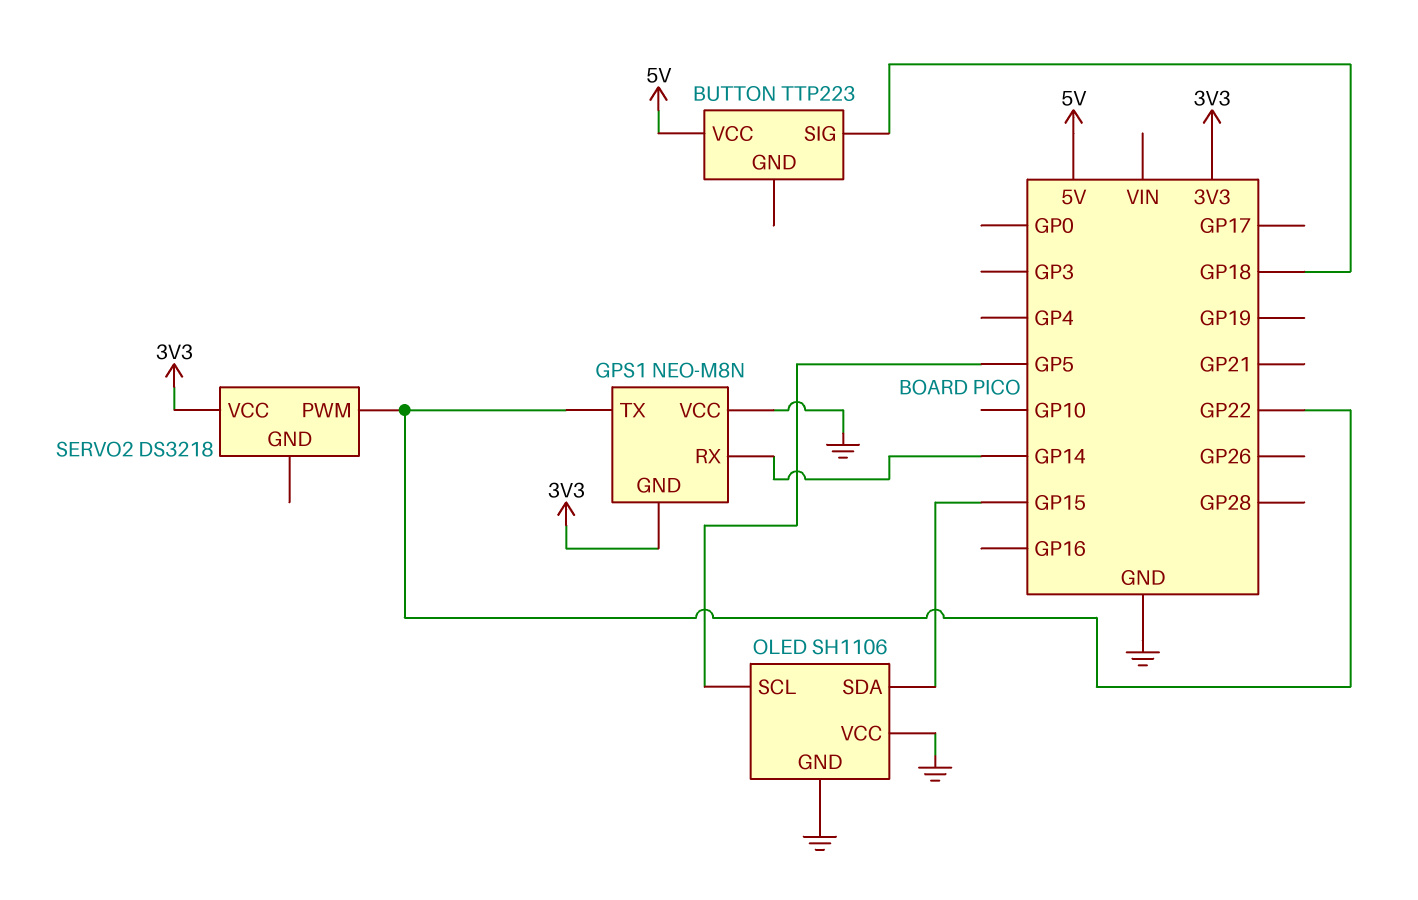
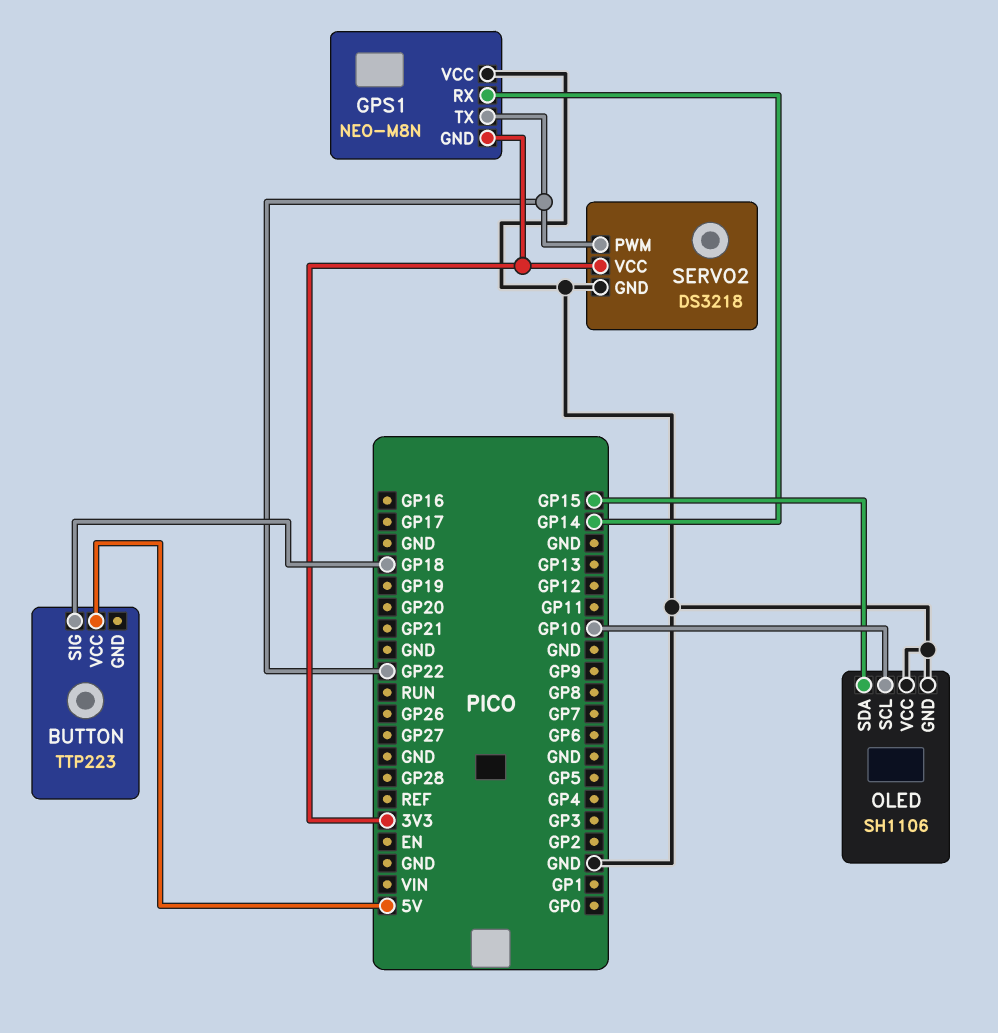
OLED pin SCL: GP5 -> GP10
SERVO2 pin GND: none -> GND

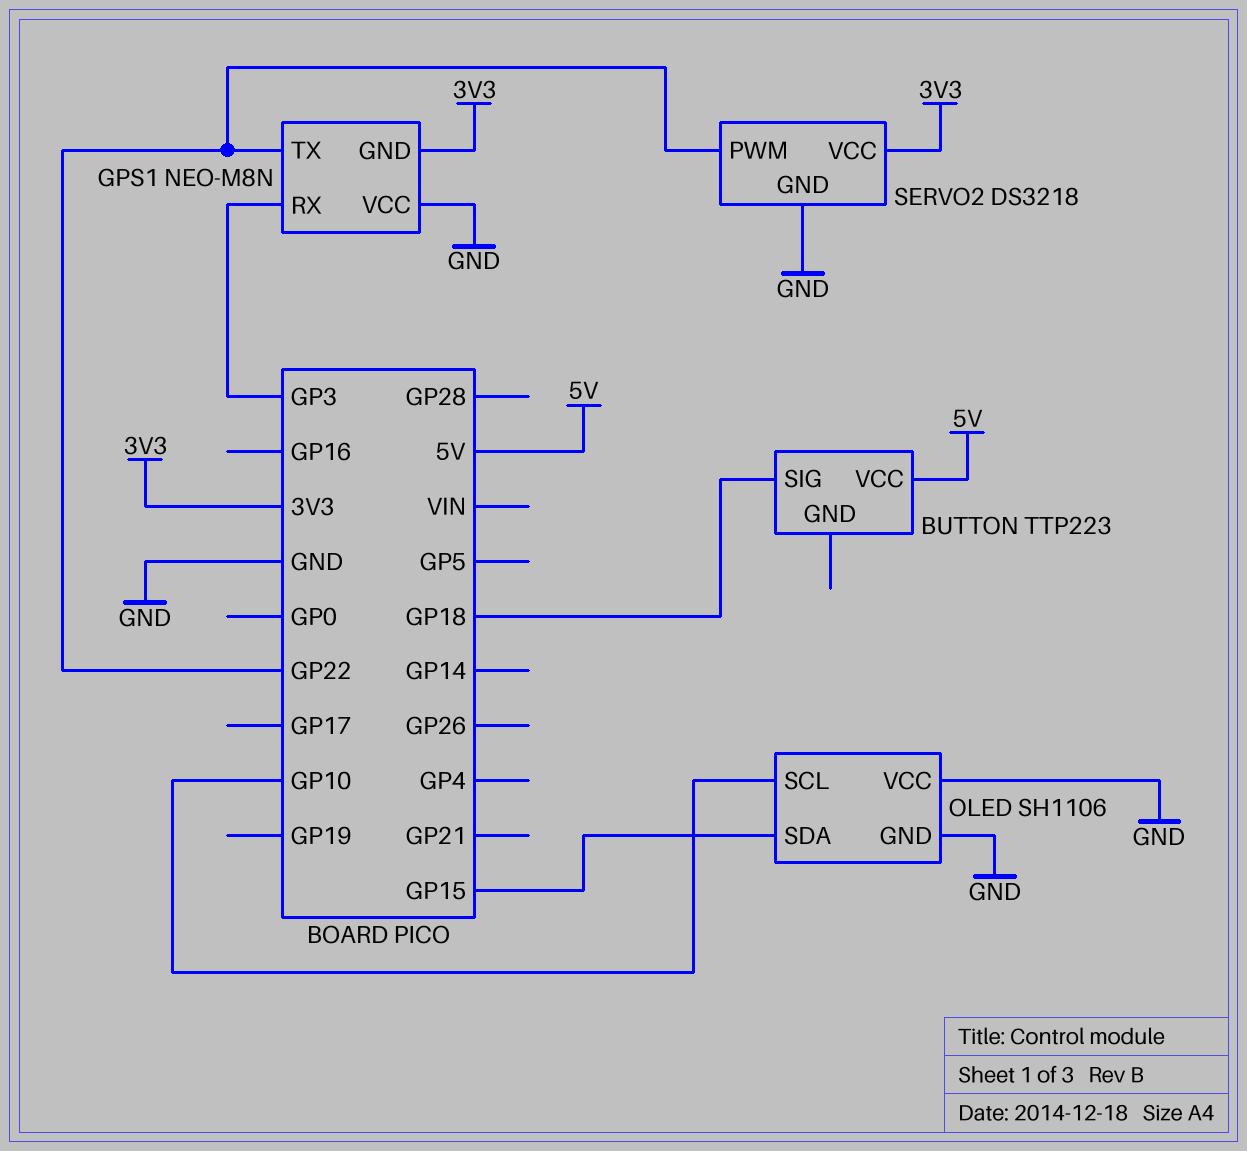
GPS1 pin RX: GP14 -> GP3

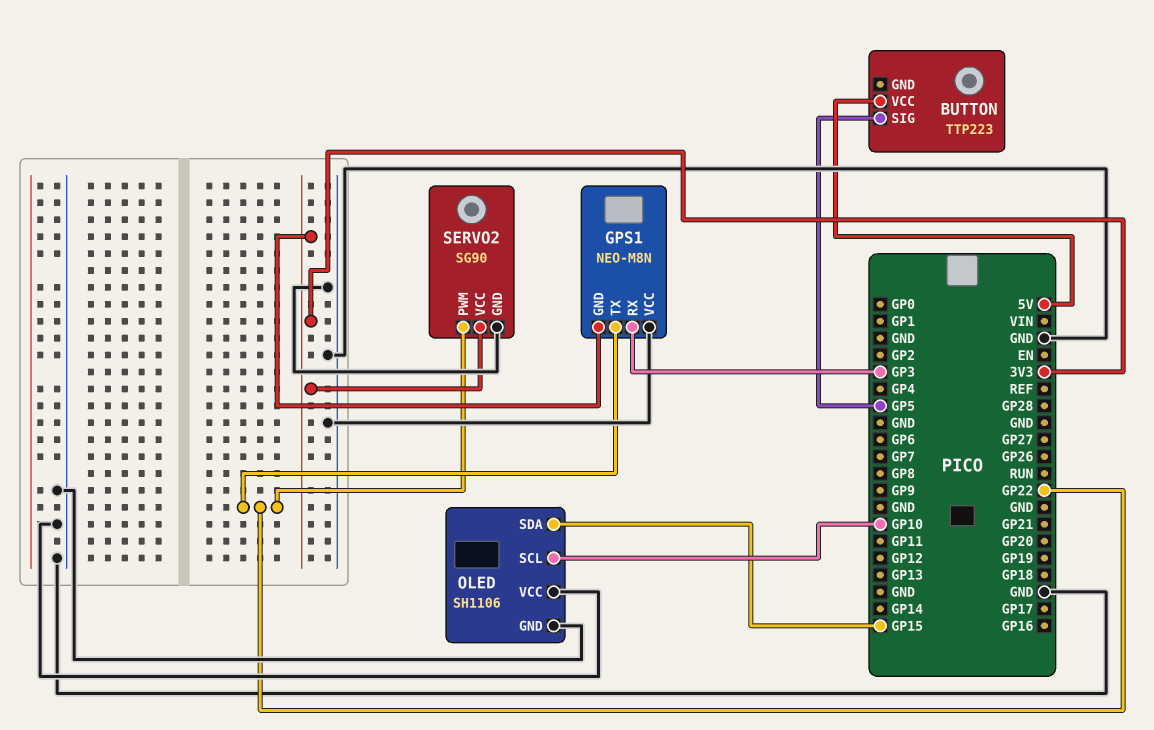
BUTTON pin SIG: GP18 -> GP5
SERVO2: DS3218 -> SG90

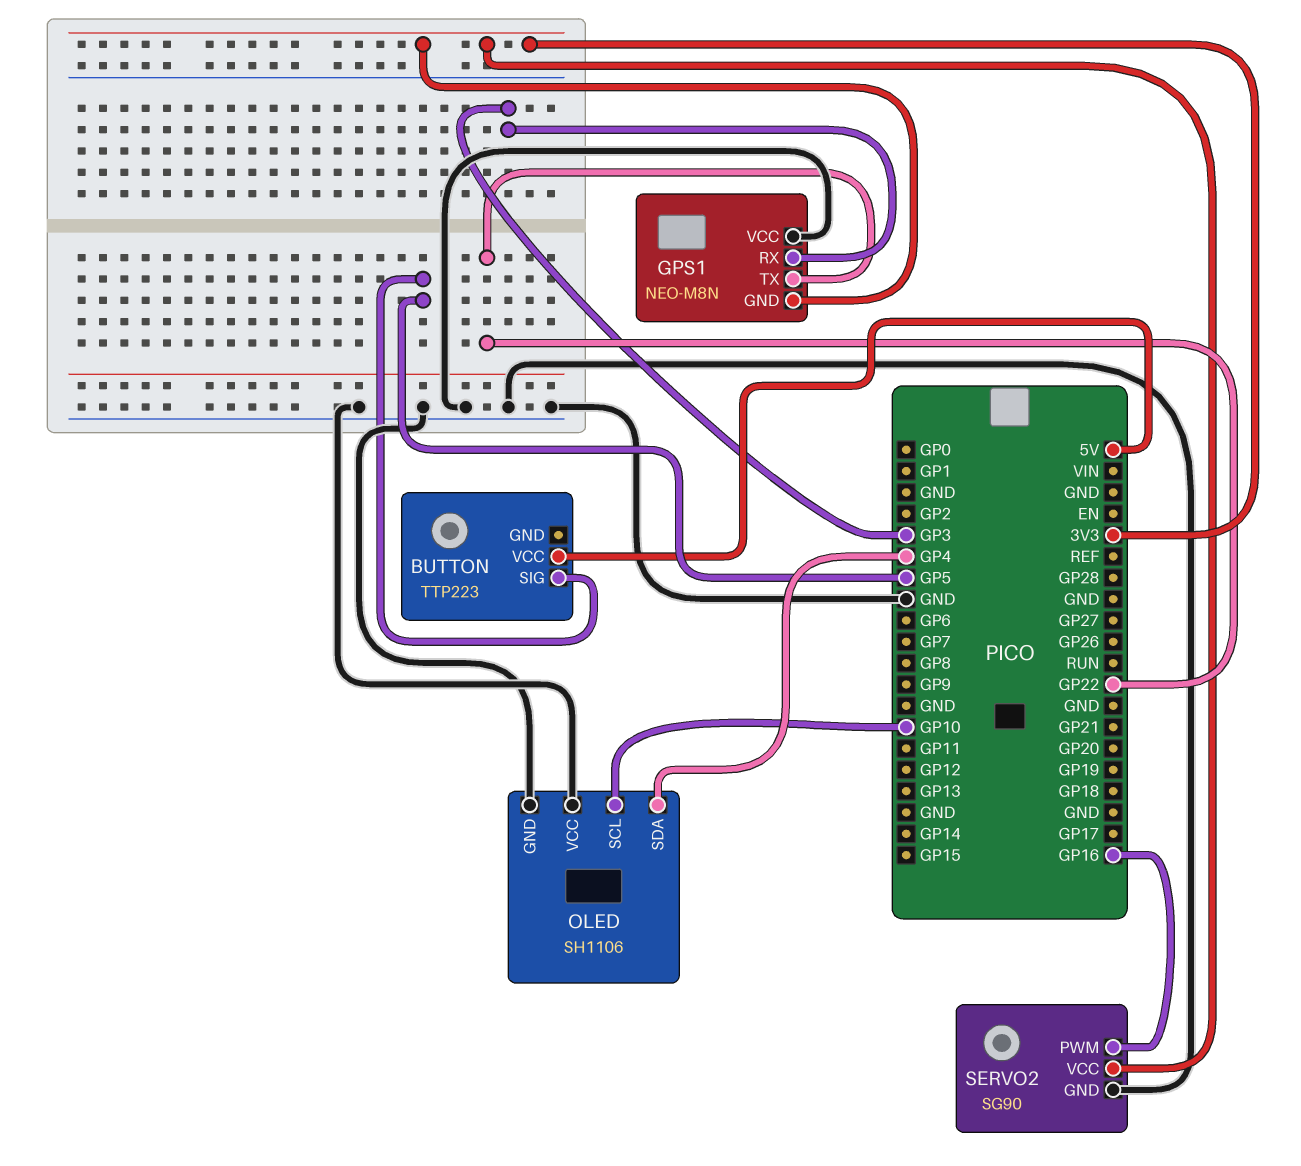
OLED pin SDA: GP15 -> GP4
SERVO2 pin PWM: GP22 -> GP16

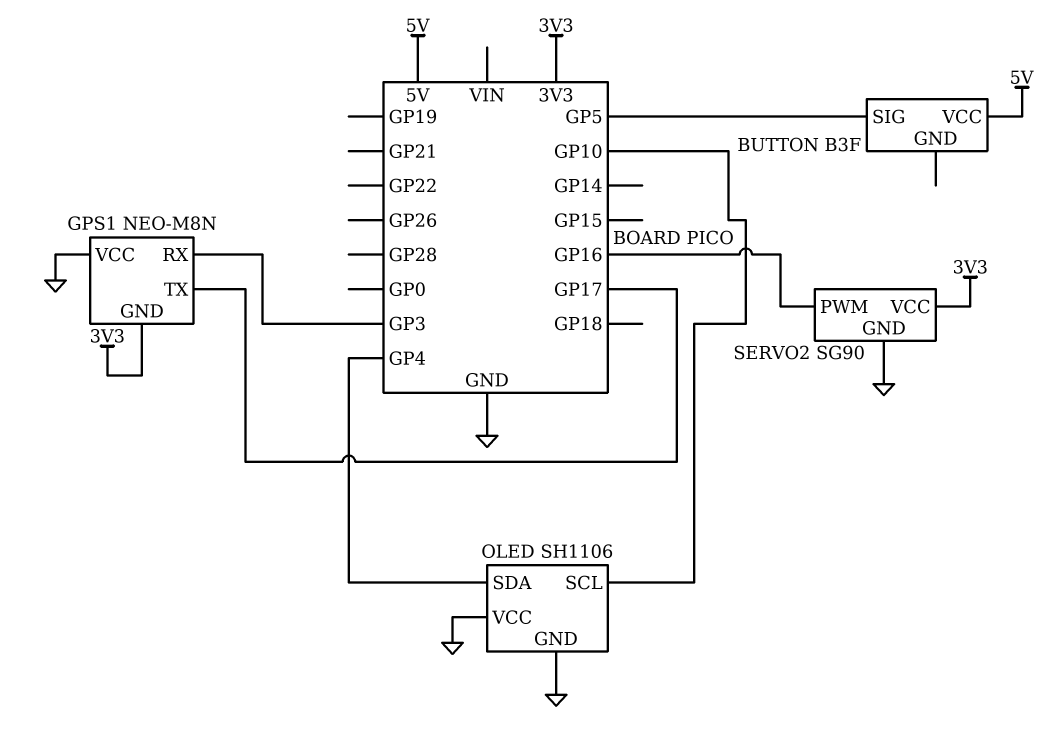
BUTTON: TTP223 -> B3F
GPS1 pin TX: GP22 -> GP17

